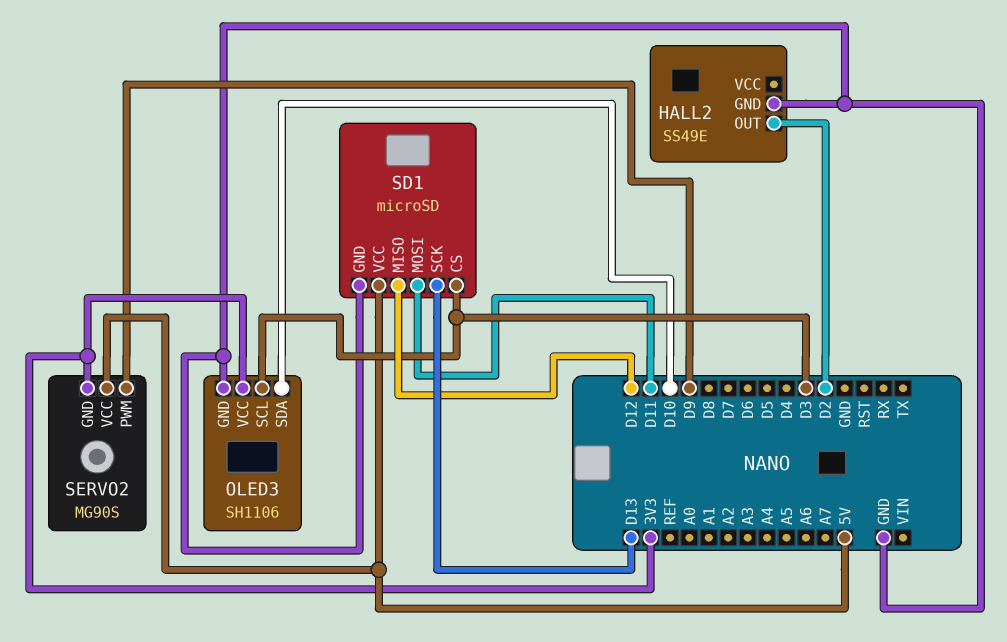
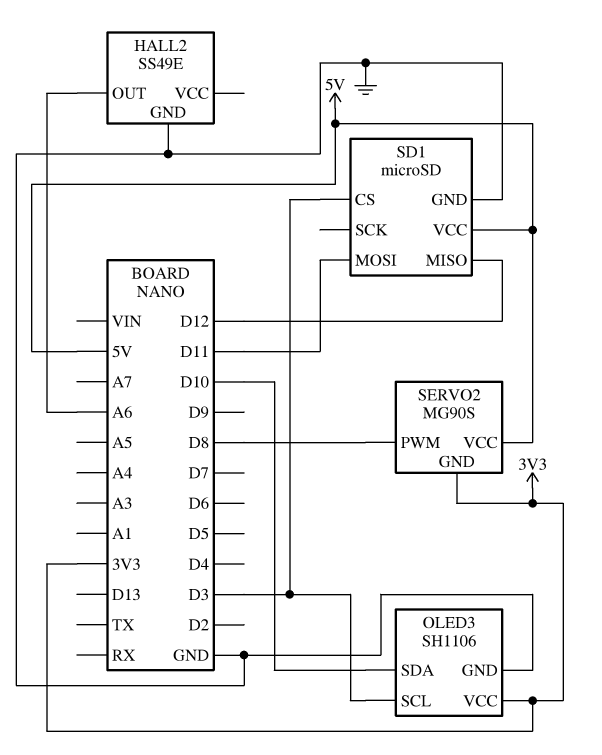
HALL2 pin OUT: D2 -> A6
SD1 pin SCK: D13 -> none
SERVO2 pin PWM: D9 -> D8

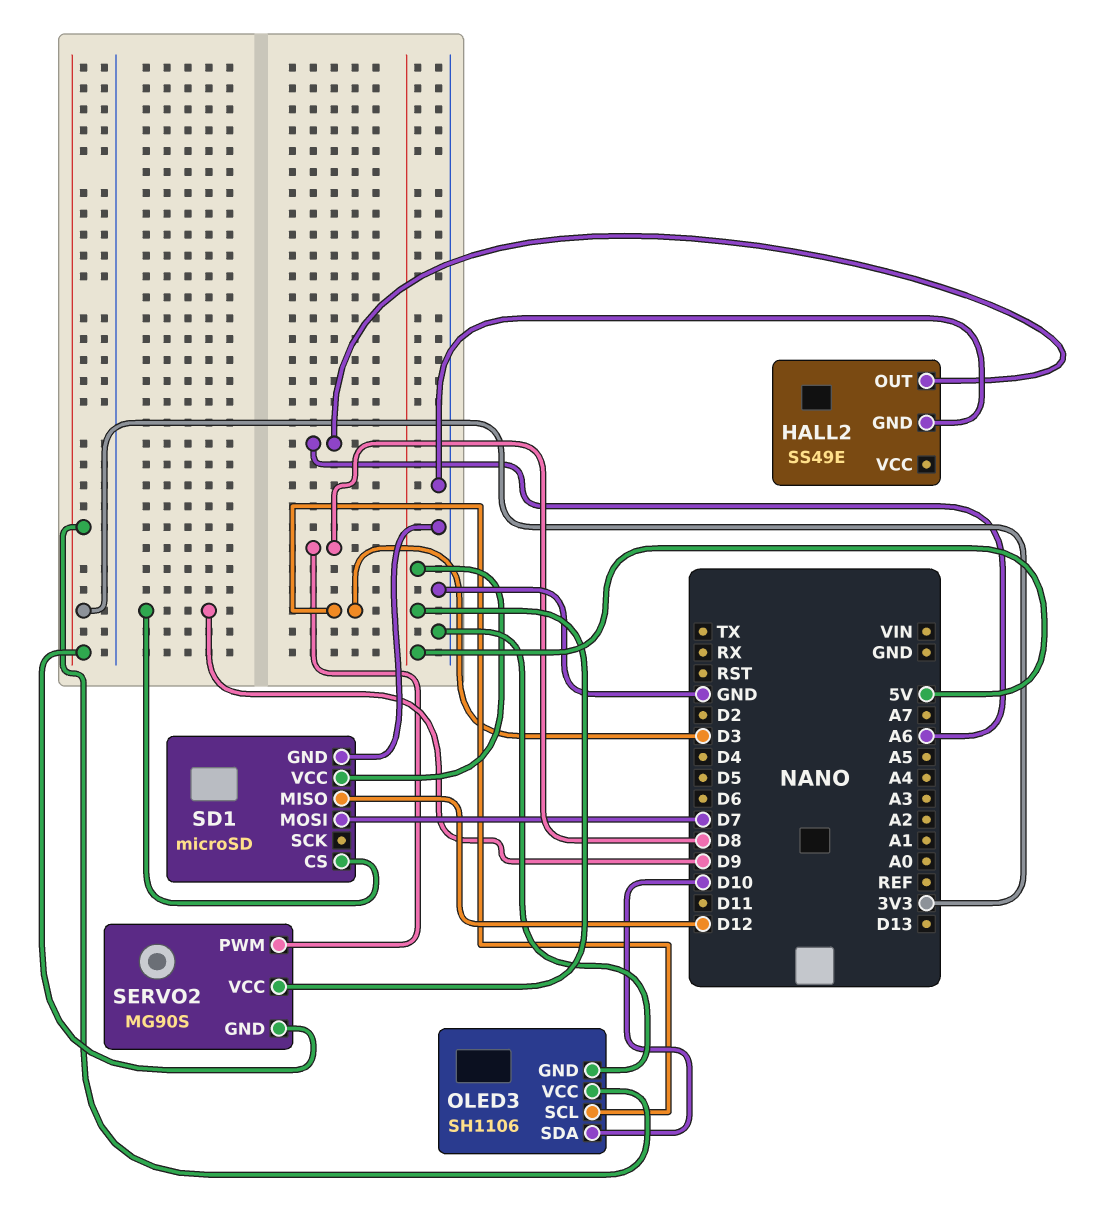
SD1 pin CS: D3 -> D9
SD1 pin MOSI: D11 -> D7

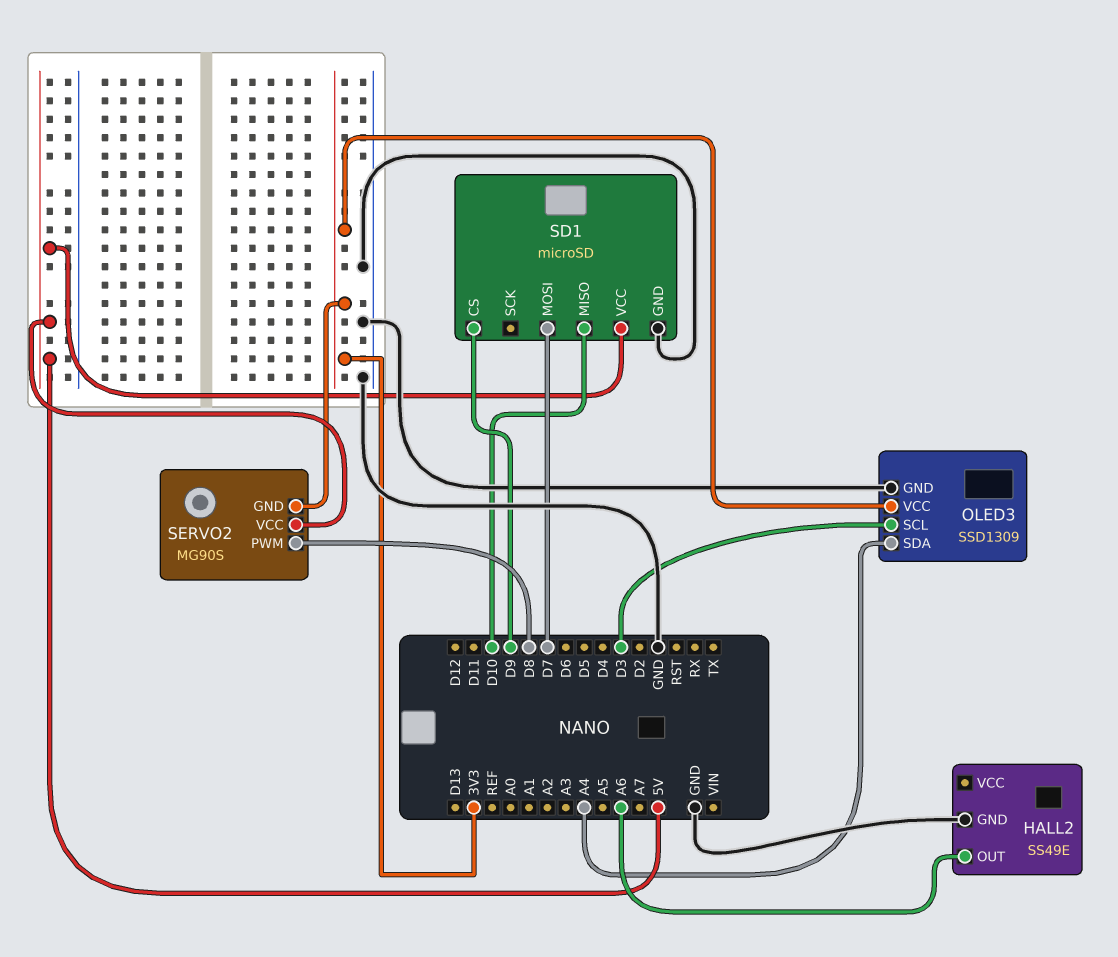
OLED3: SH1106 -> SSD1309
OLED3 pin SDA: D10 -> A4
SD1 pin MISO: D12 -> D10

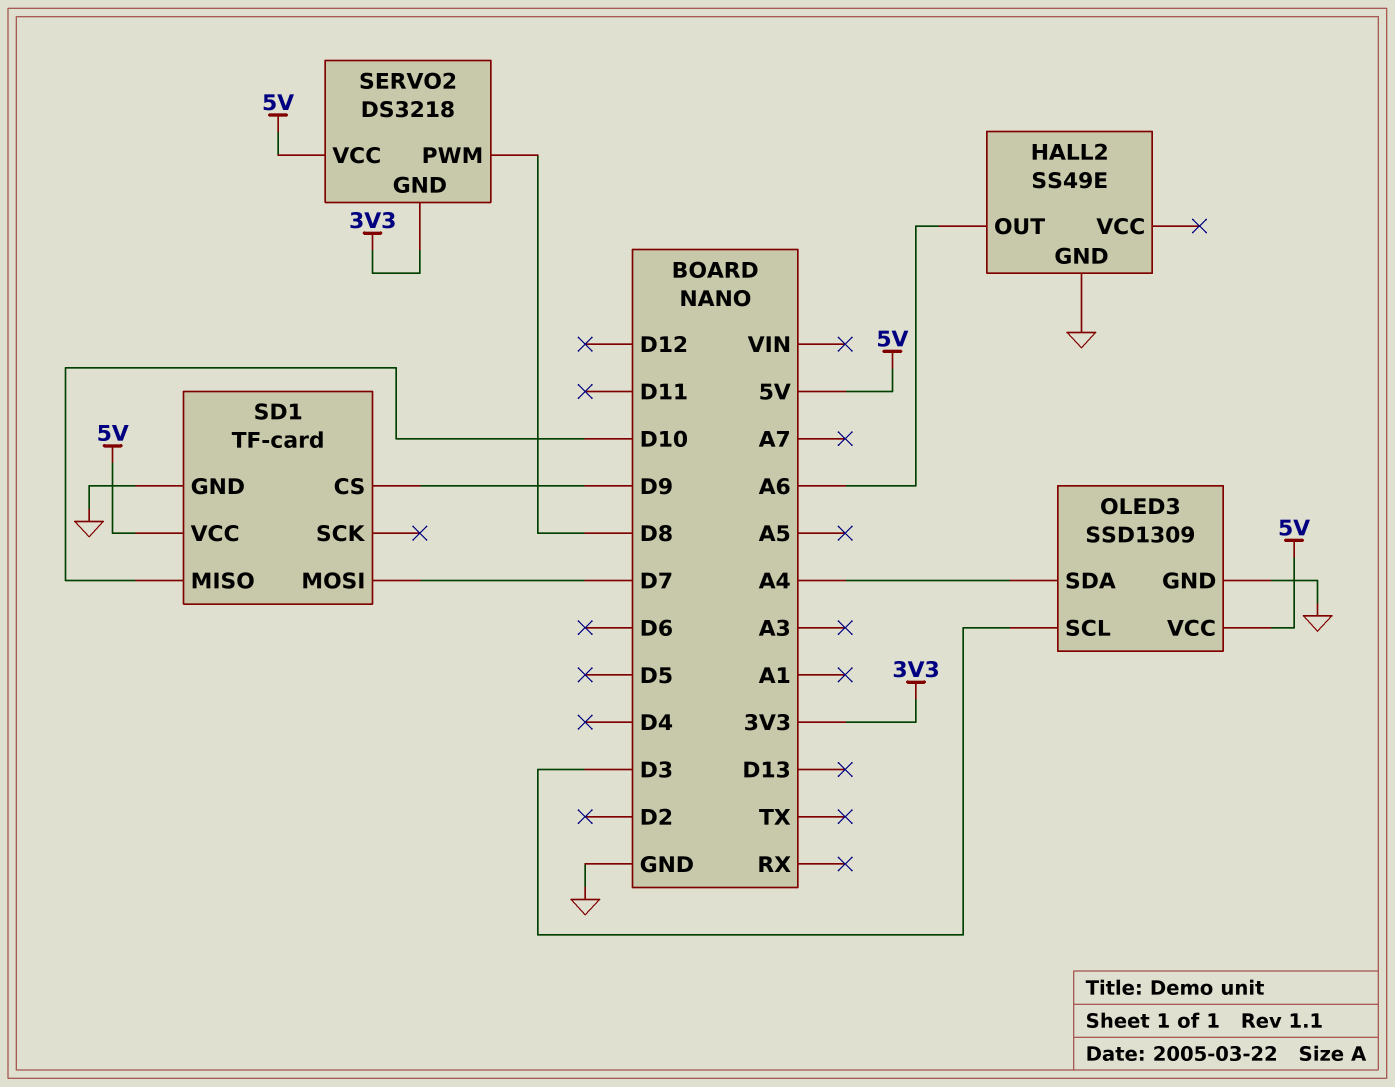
OLED3 pin VCC: 3V3 -> 5V
SD1: microSD -> TF-card
SERVO2: MG90S -> DS3218

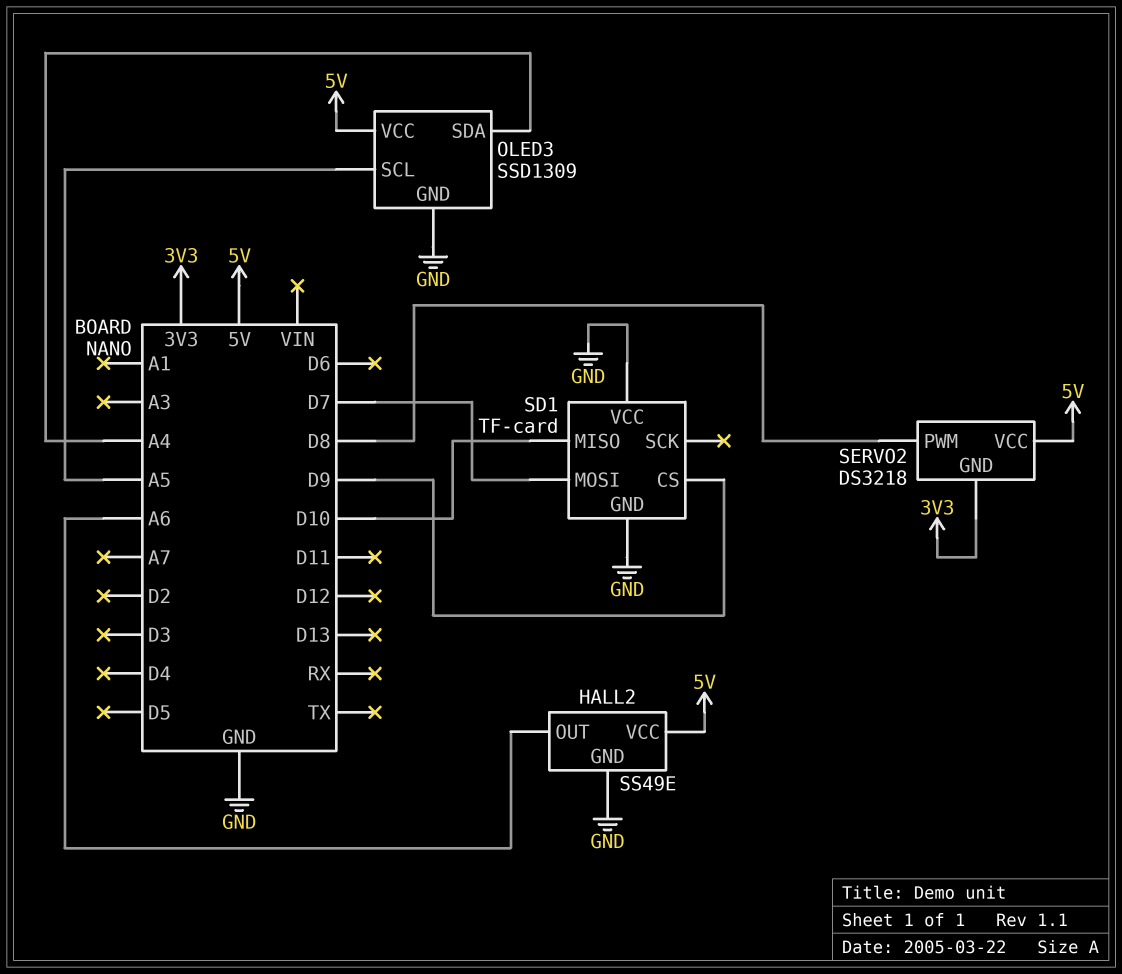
HALL2 pin VCC: none -> 5V
OLED3 pin SCL: D3 -> A5
SD1 pin VCC: 5V -> GND

